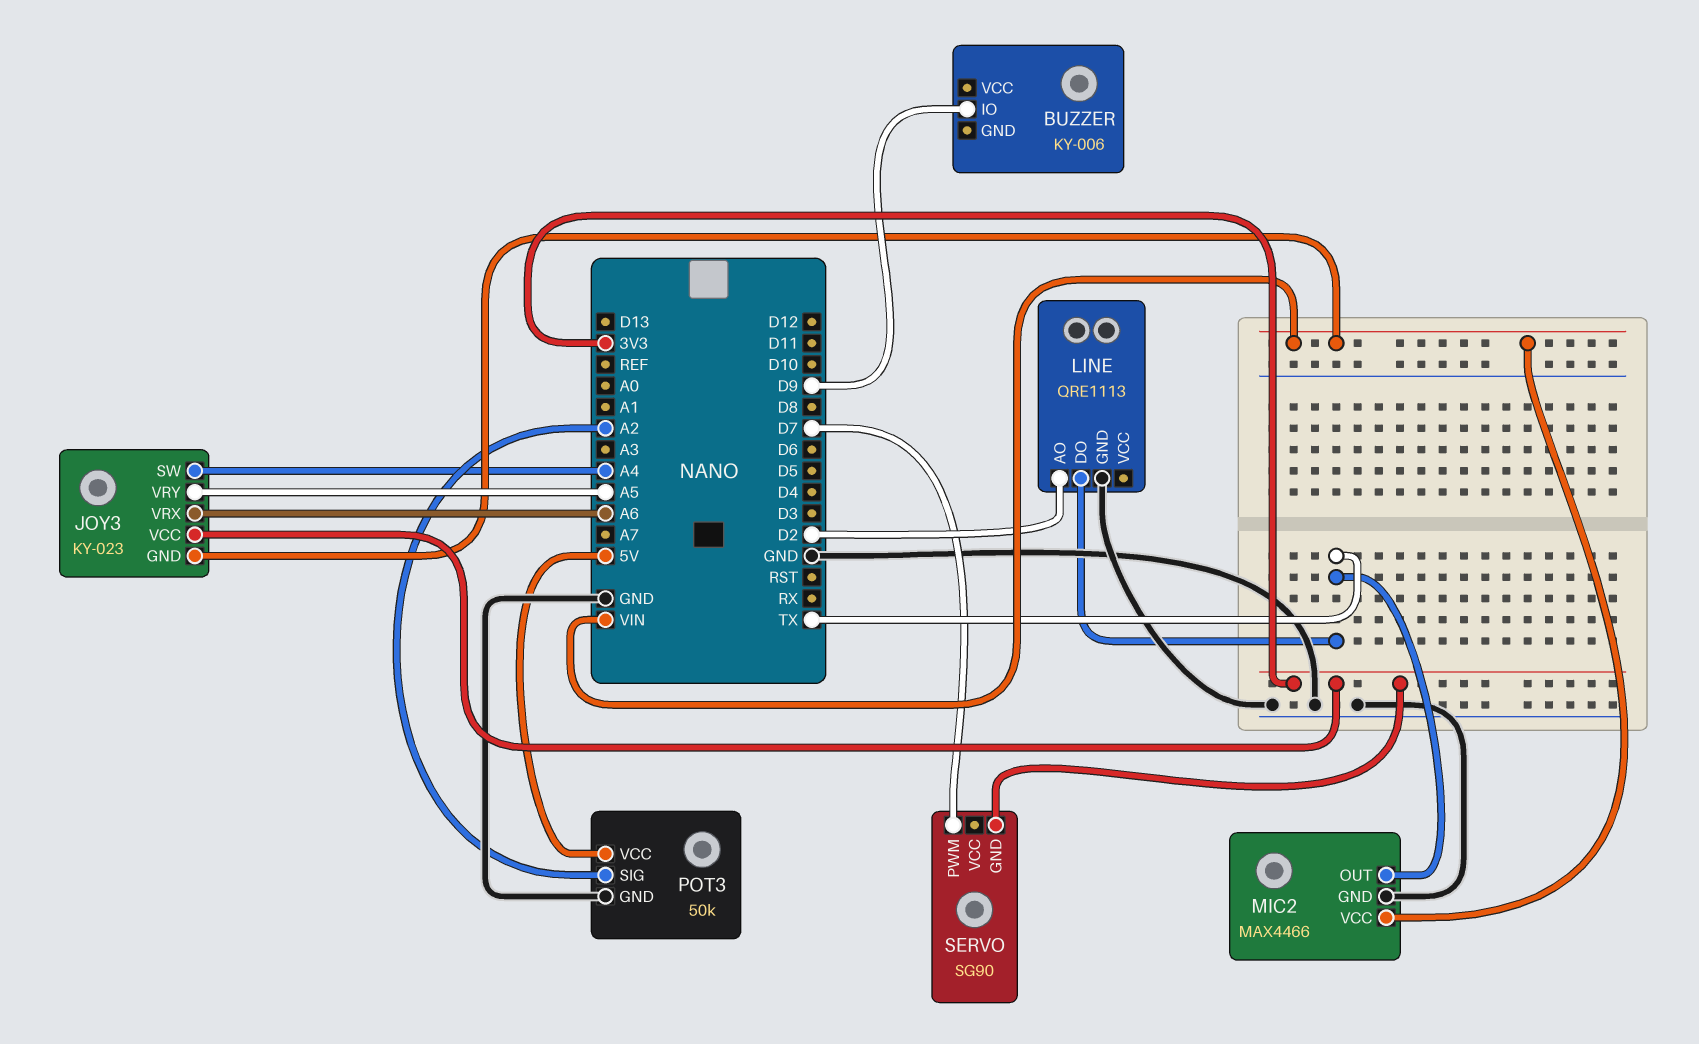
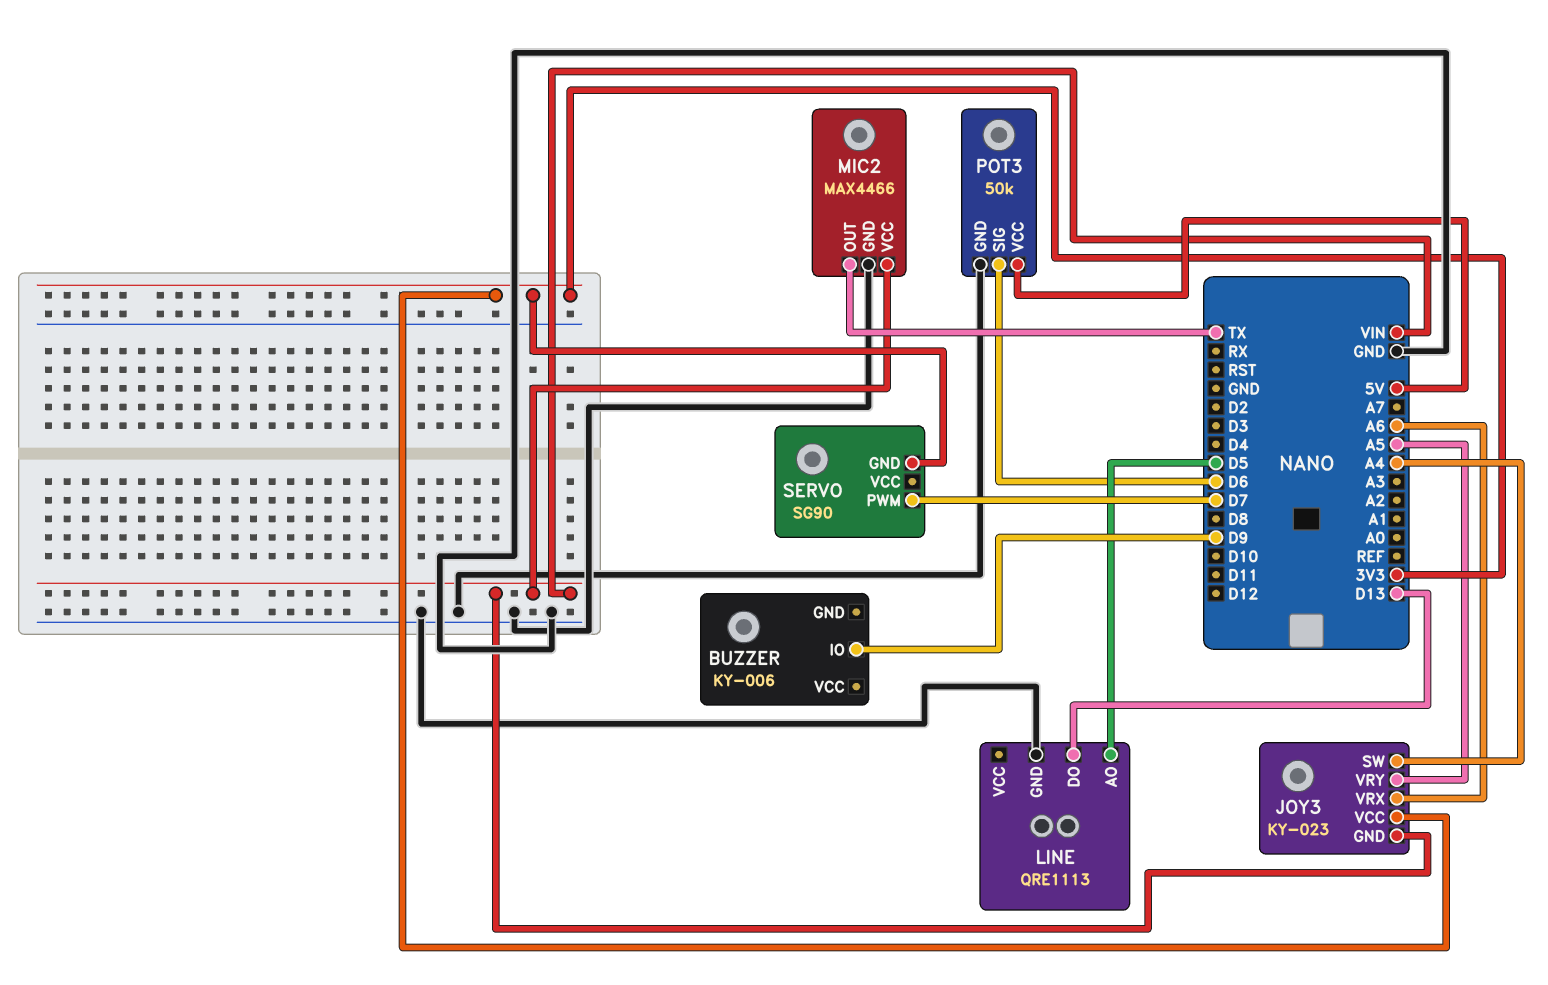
LINE pin AO: D2 -> D5
LINE pin DO: TX -> D13
POT3 pin SIG: A2 -> D6

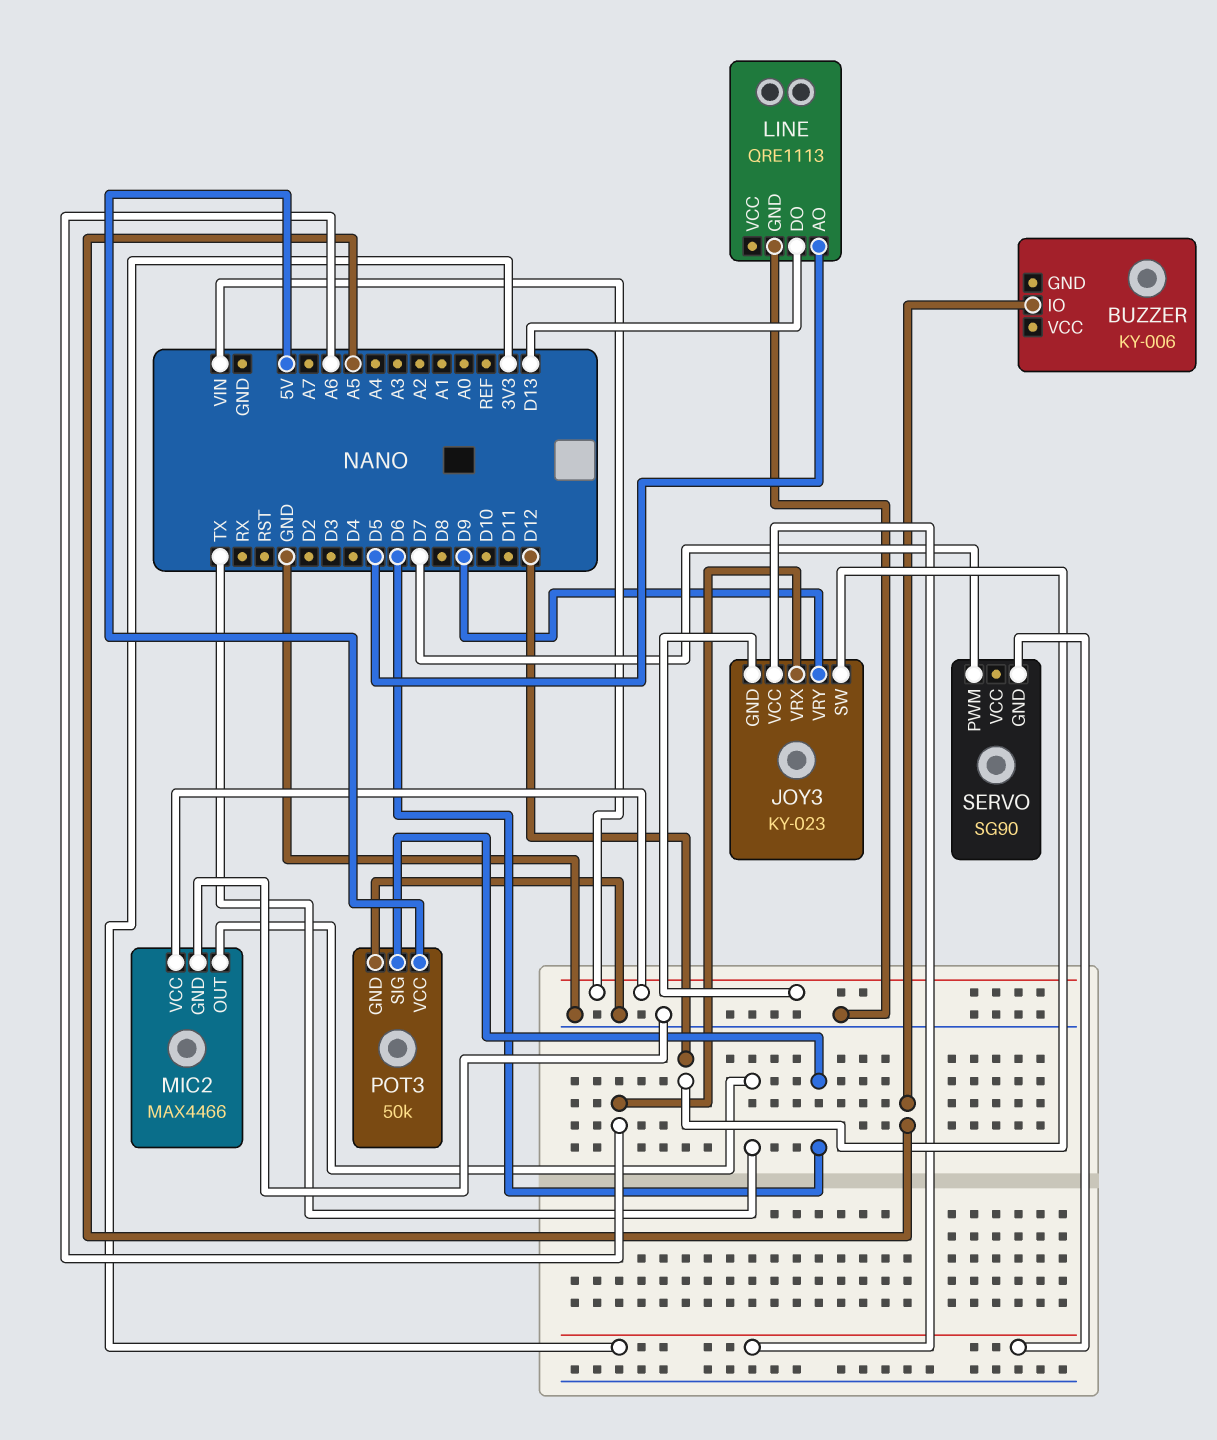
BUZZER pin IO: D9 -> A5
JOY3 pin SW: A4 -> D12
JOY3 pin VRY: A5 -> D9

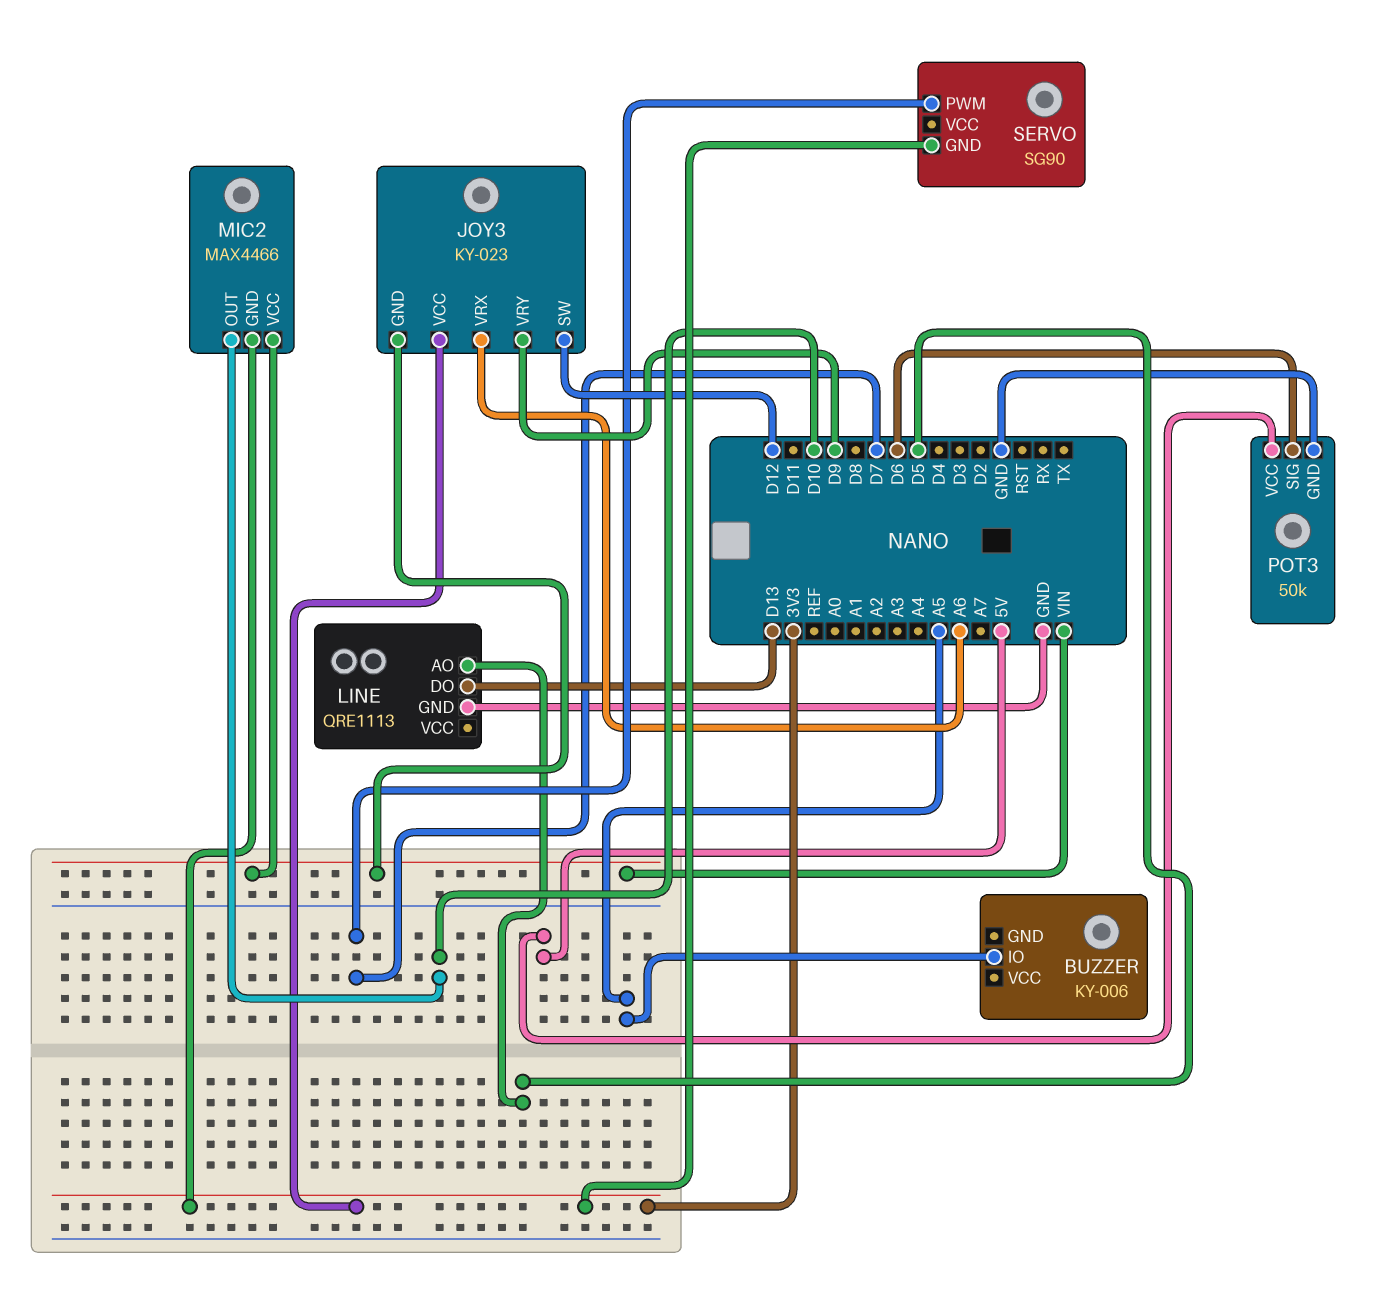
MIC2 pin GND: GND -> 3V3
MIC2 pin OUT: TX -> D10

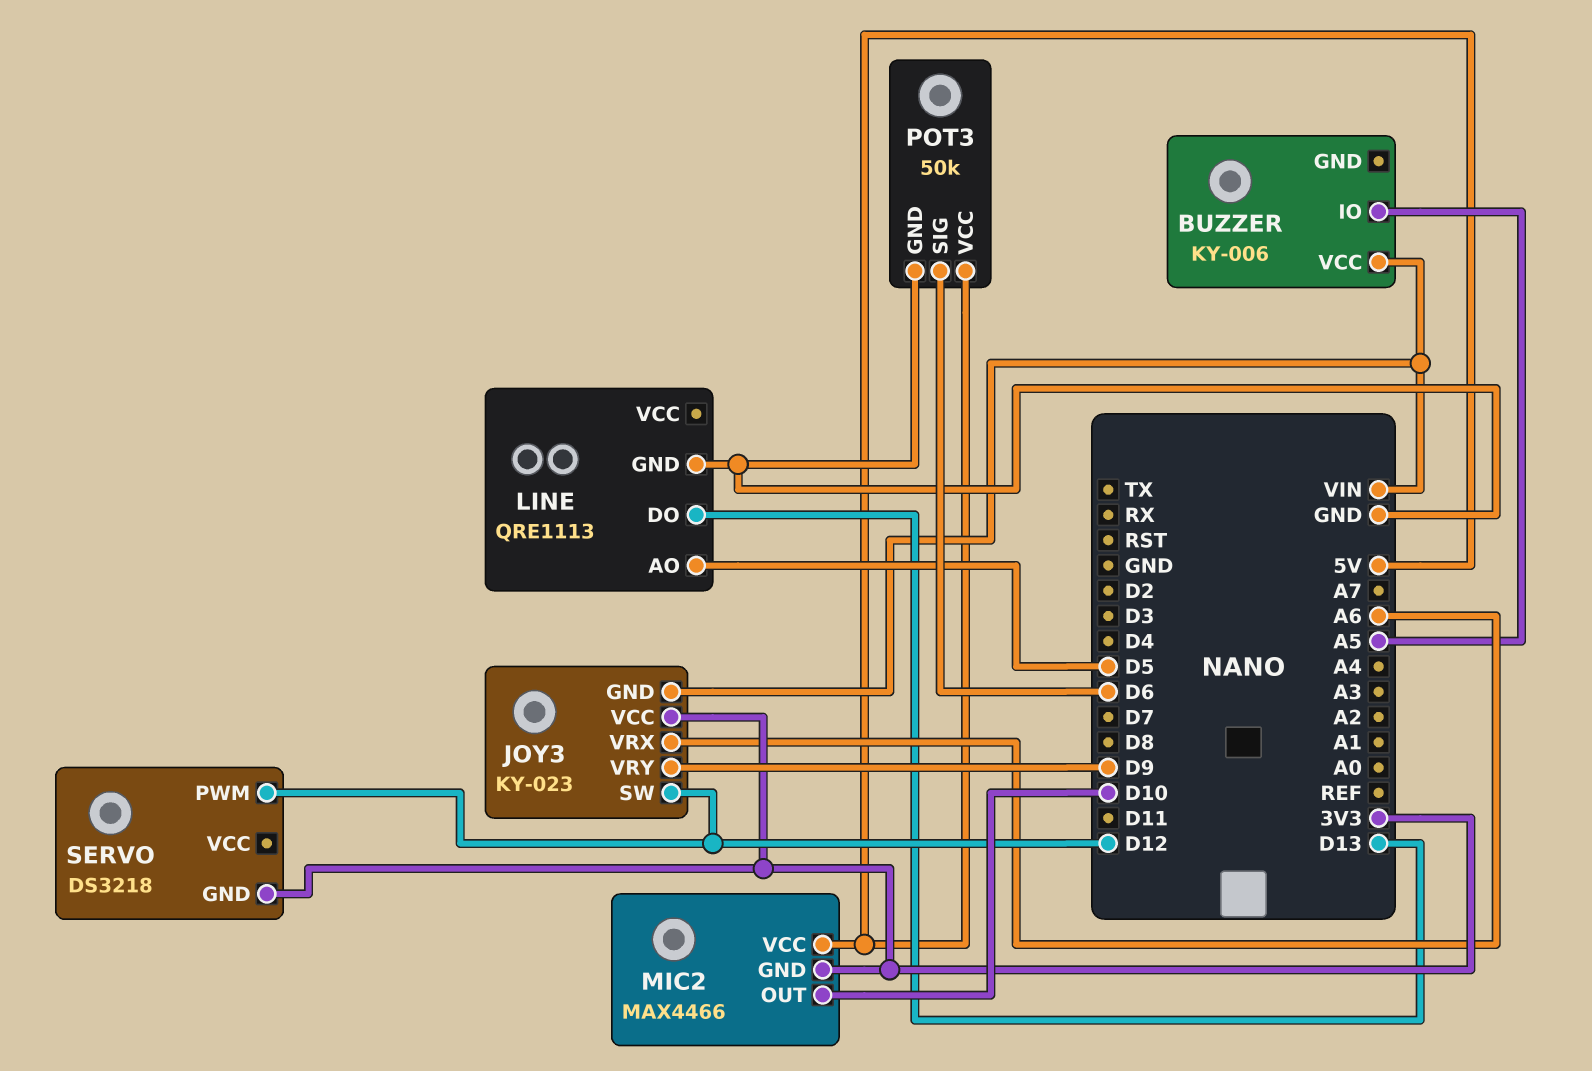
BUZZER pin VCC: none -> VIN
MIC2 pin VCC: VIN -> 5V
SERVO: SG90 -> DS3218
SERVO pin PWM: D7 -> D12

